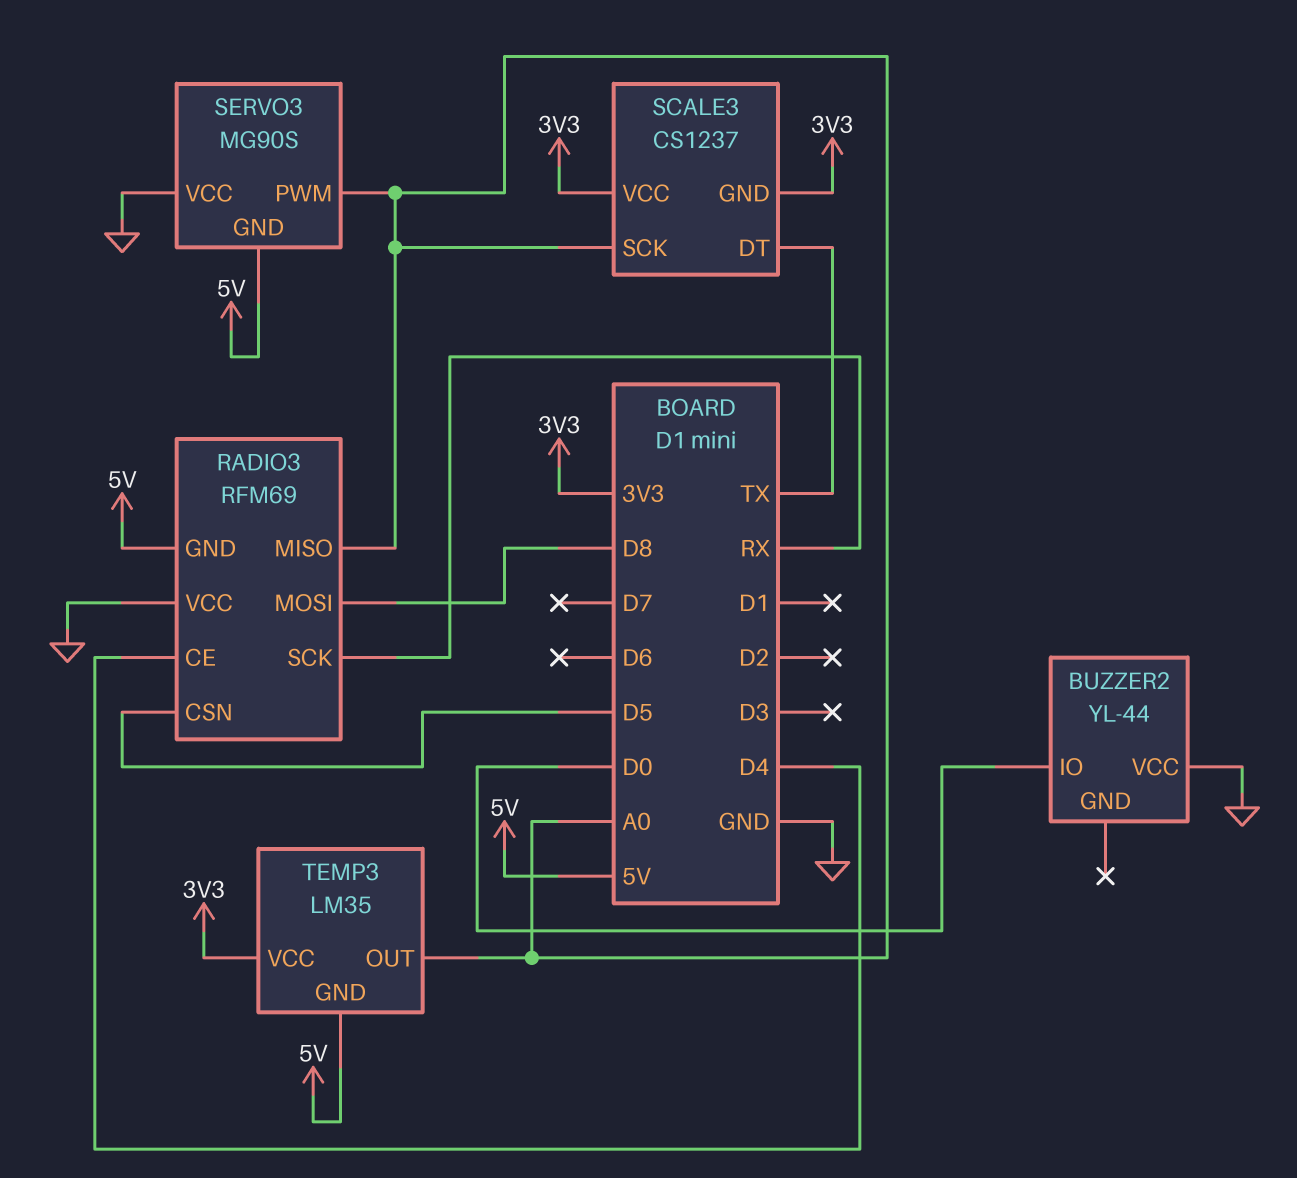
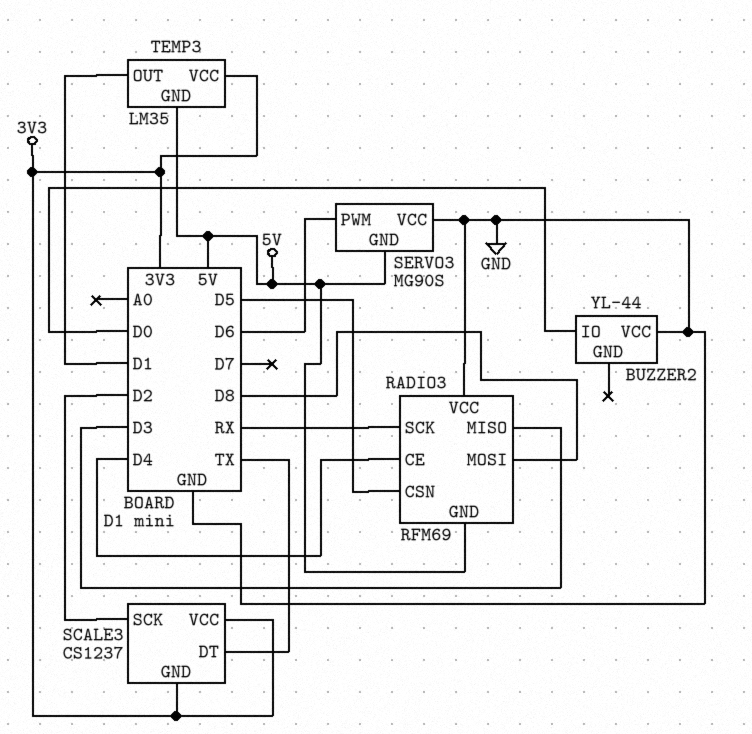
RADIO3 pin MISO: A0 -> D3
SCALE3 pin SCK: A0 -> D2
SERVO3 pin PWM: A0 -> D6
TEMP3 pin OUT: A0 -> D1

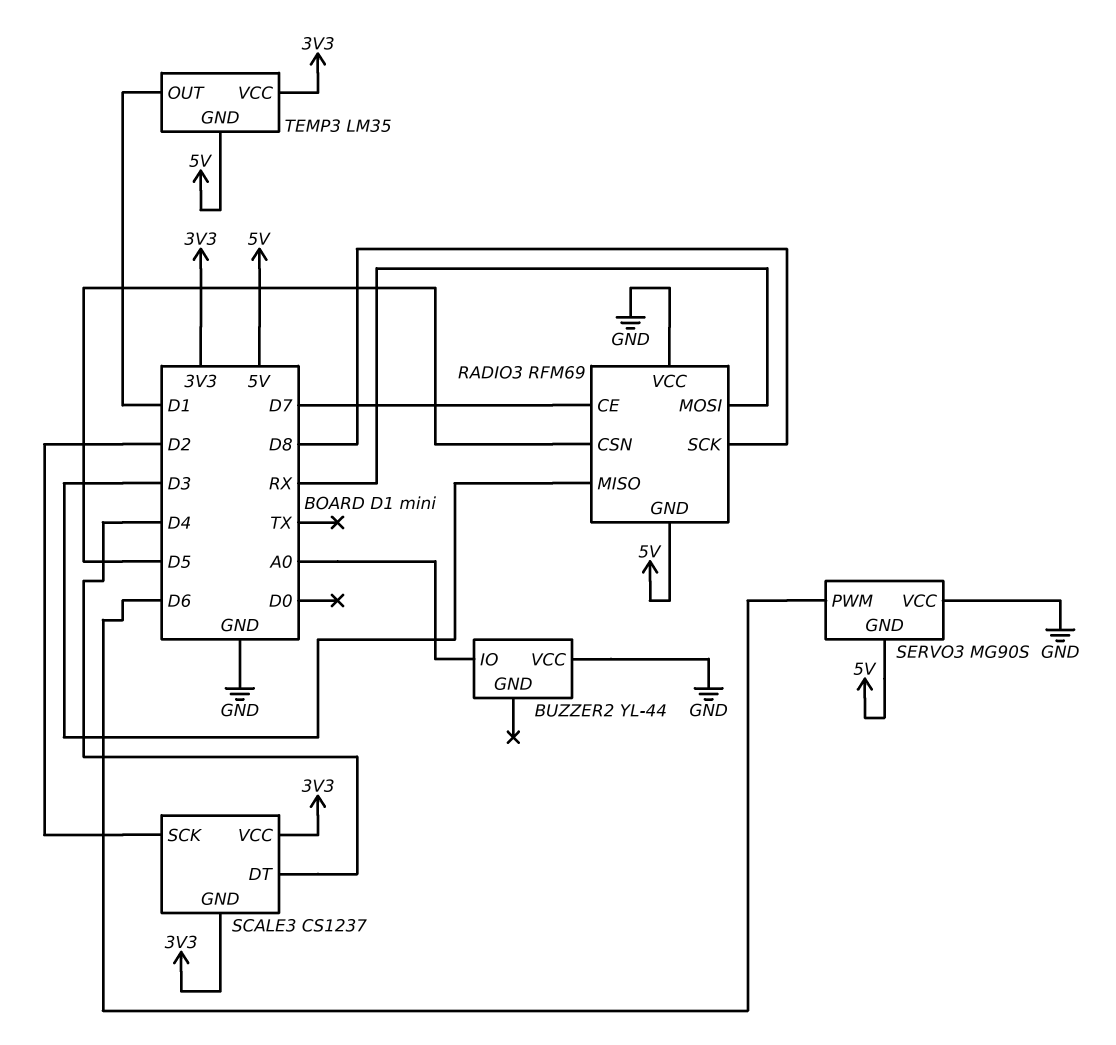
BUZZER2 pin IO: D0 -> A0
RADIO3 pin CE: D4 -> D7
RADIO3 pin MOSI: D8 -> RX
RADIO3 pin SCK: RX -> D8
SCALE3 pin DT: TX -> D4

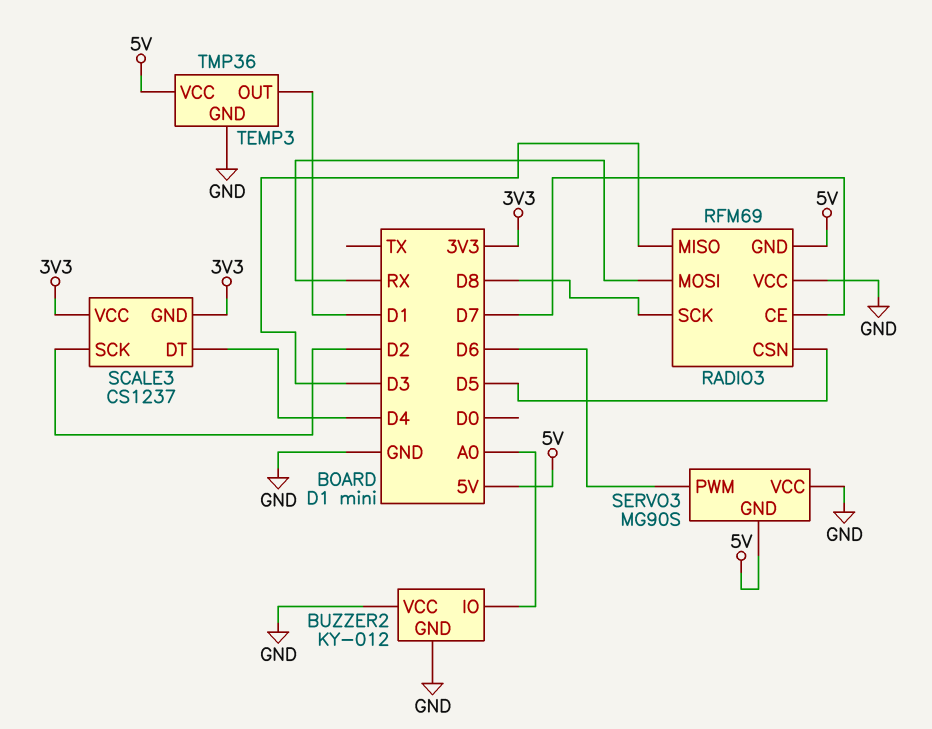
BUZZER2: YL-44 -> KY-012
BUZZER2 pin GND: none -> GND
TEMP3: LM35 -> TMP36
TEMP3 pin GND: 5V -> GND
TEMP3 pin VCC: 3V3 -> 5V

